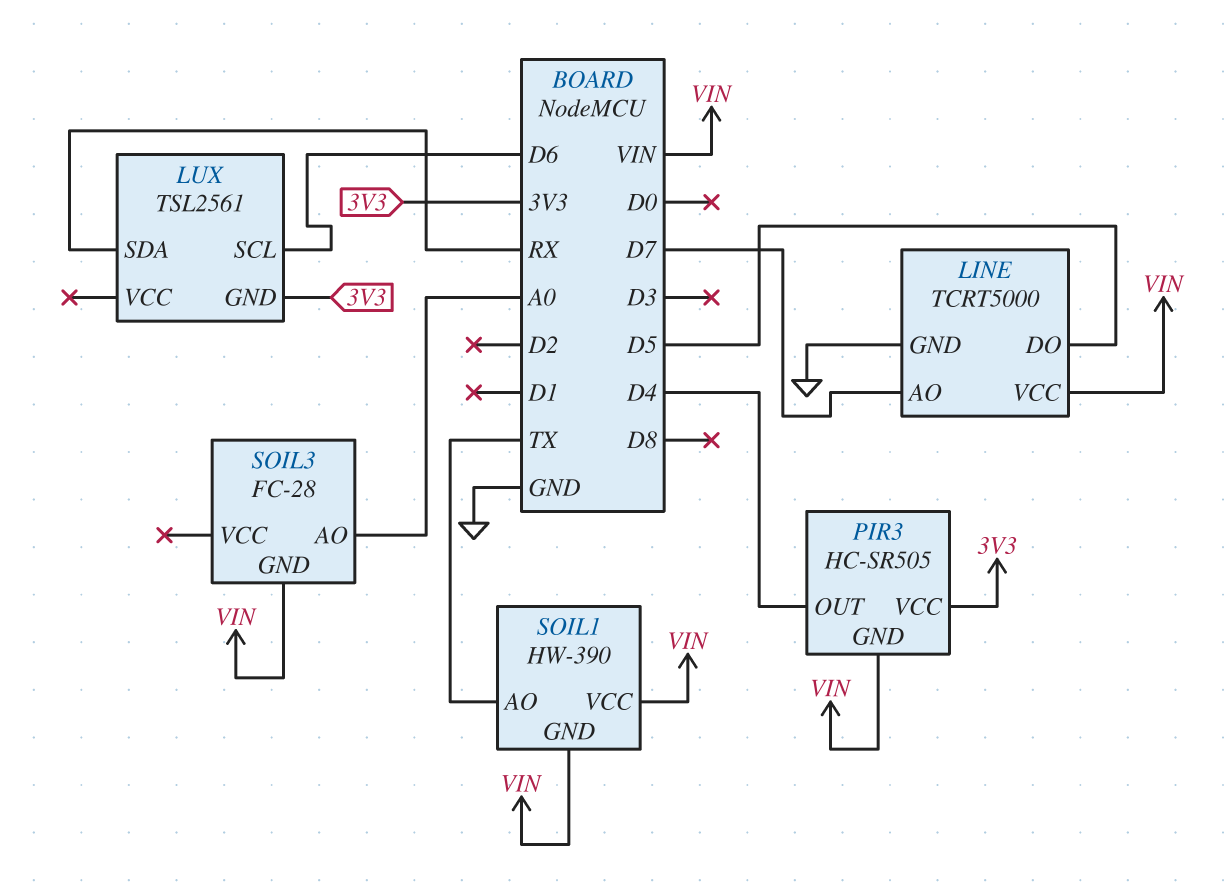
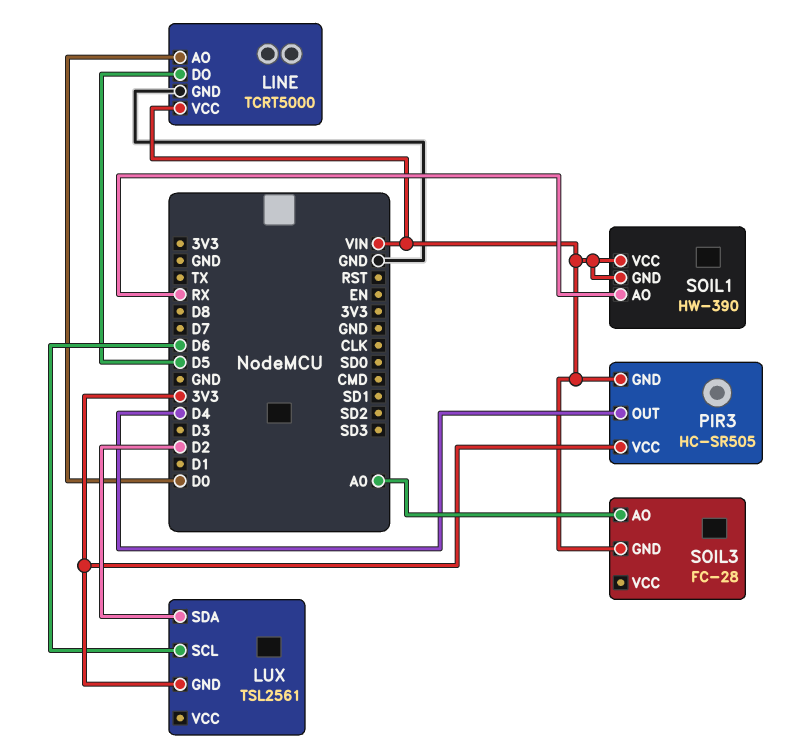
LINE pin AO: D7 -> D0
LUX pin SDA: RX -> D2
SOIL1 pin AO: TX -> RX

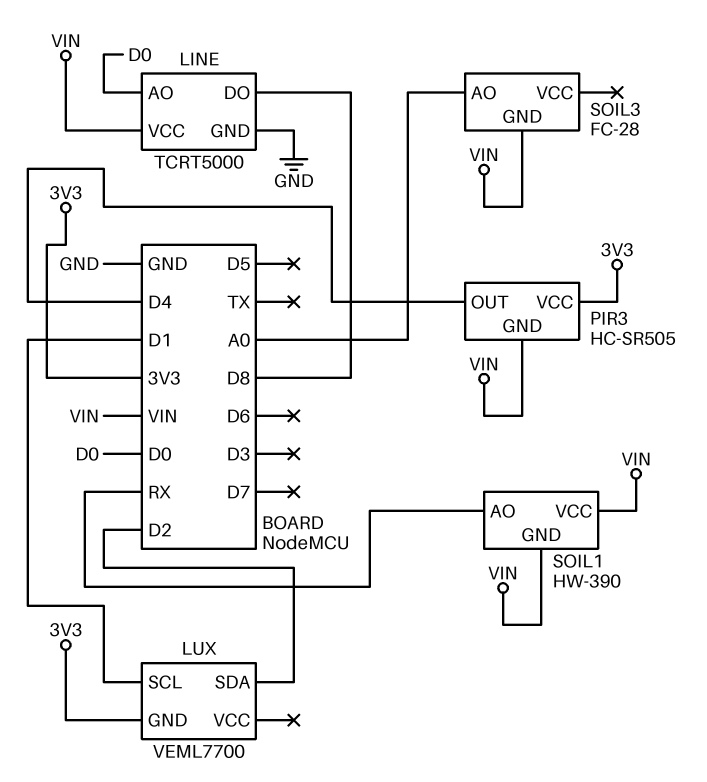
LINE pin DO: D5 -> D8
LUX: TSL2561 -> VEML7700
LUX pin SCL: D6 -> D1

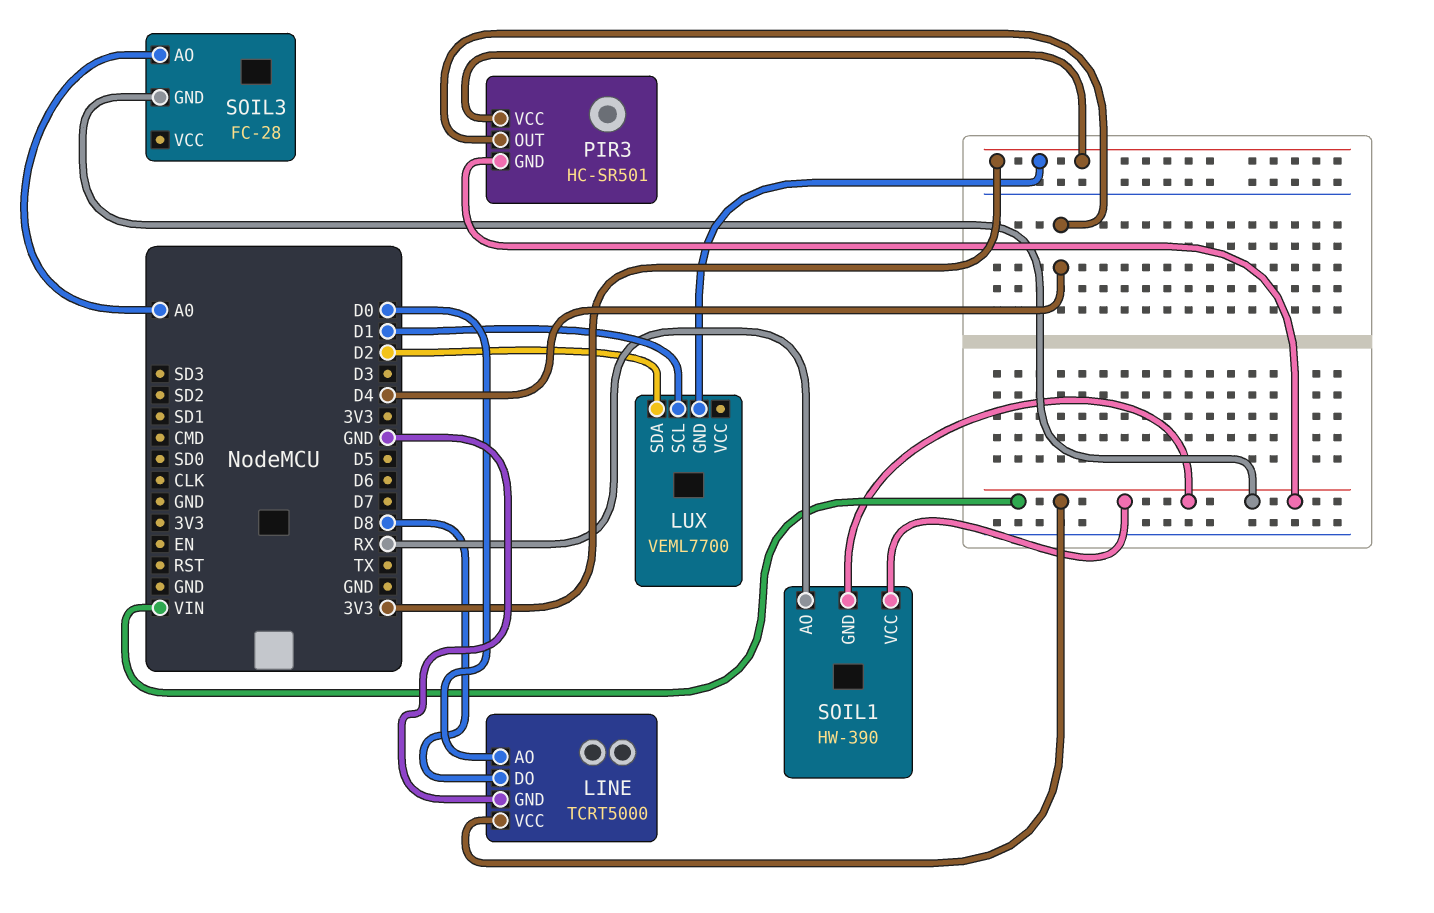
PIR3: HC-SR505 -> HC-SR501

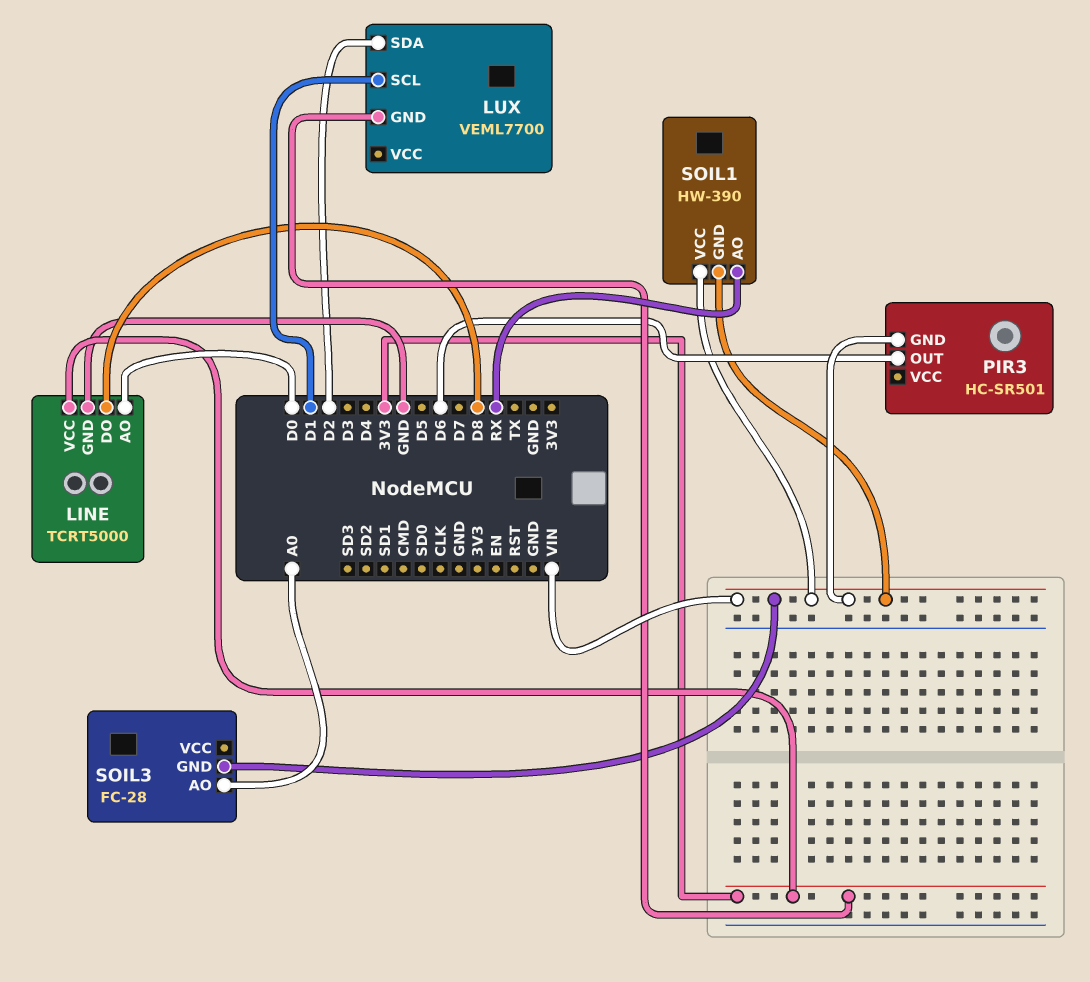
LINE pin VCC: VIN -> 3V3
PIR3 pin OUT: D4 -> D6
PIR3 pin VCC: 3V3 -> none

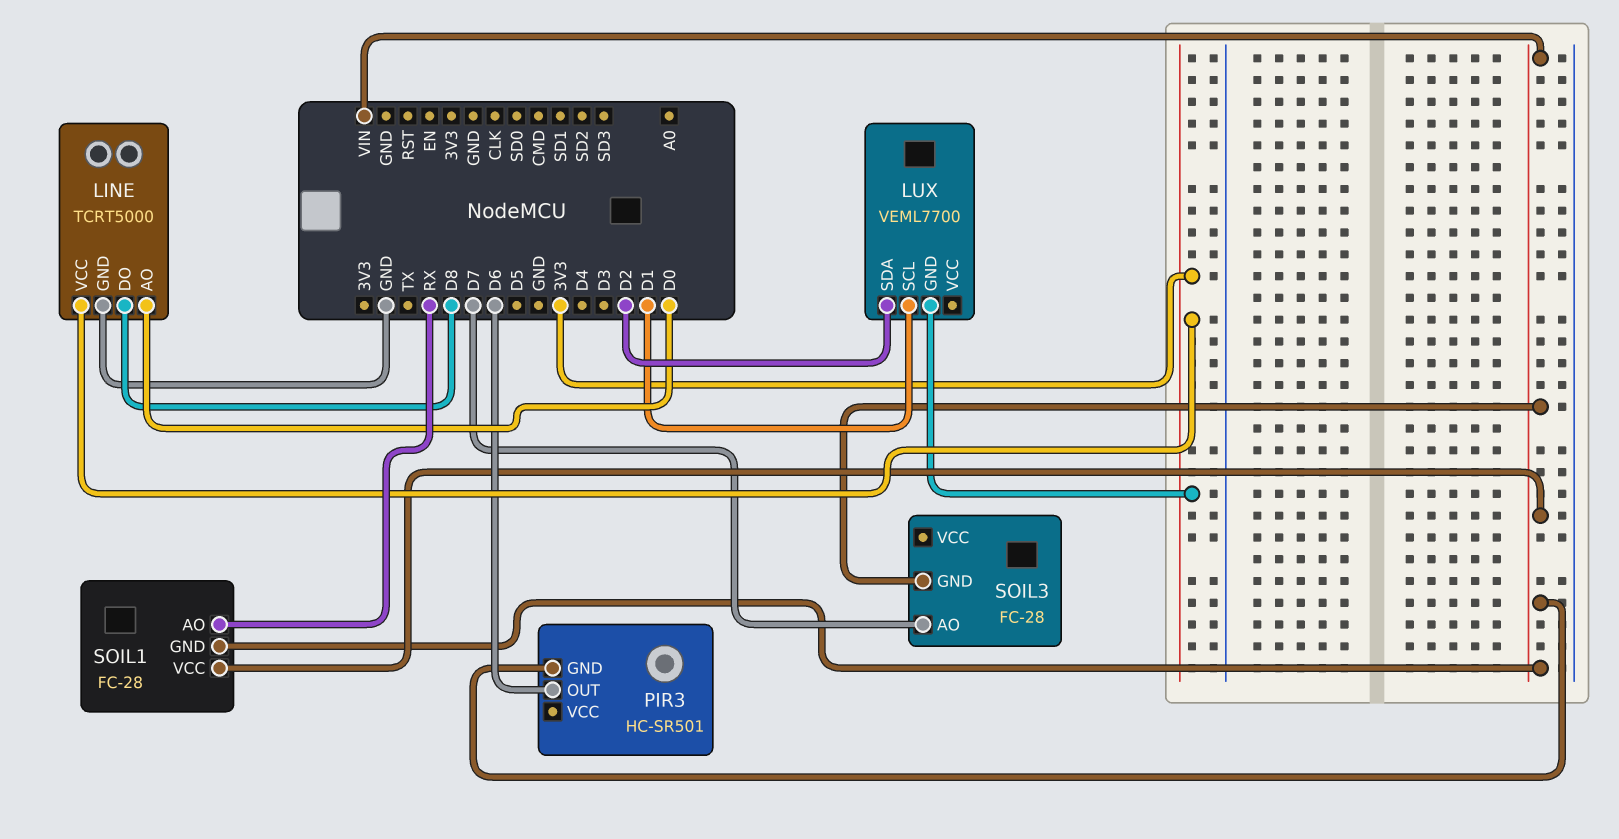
SOIL1: HW-390 -> FC-28
SOIL3 pin AO: A0 -> D7

